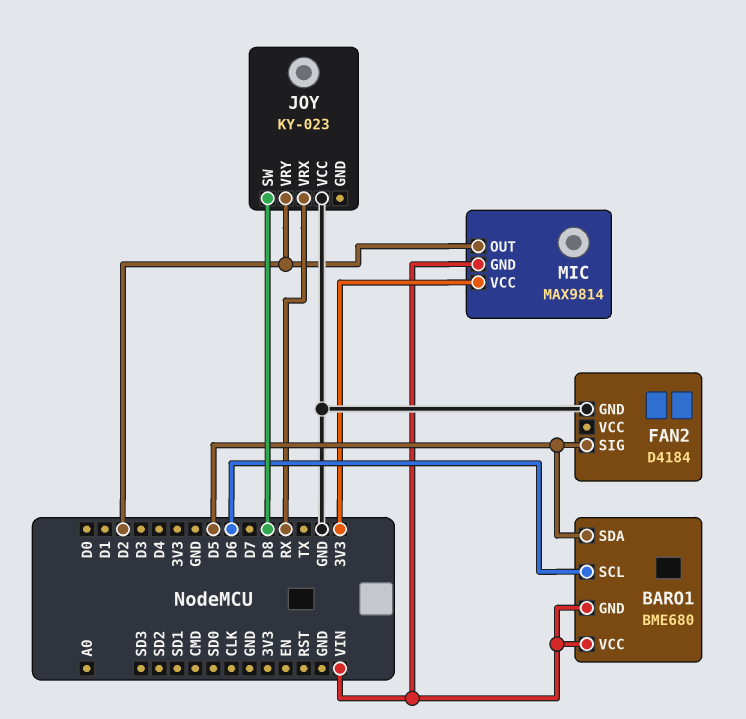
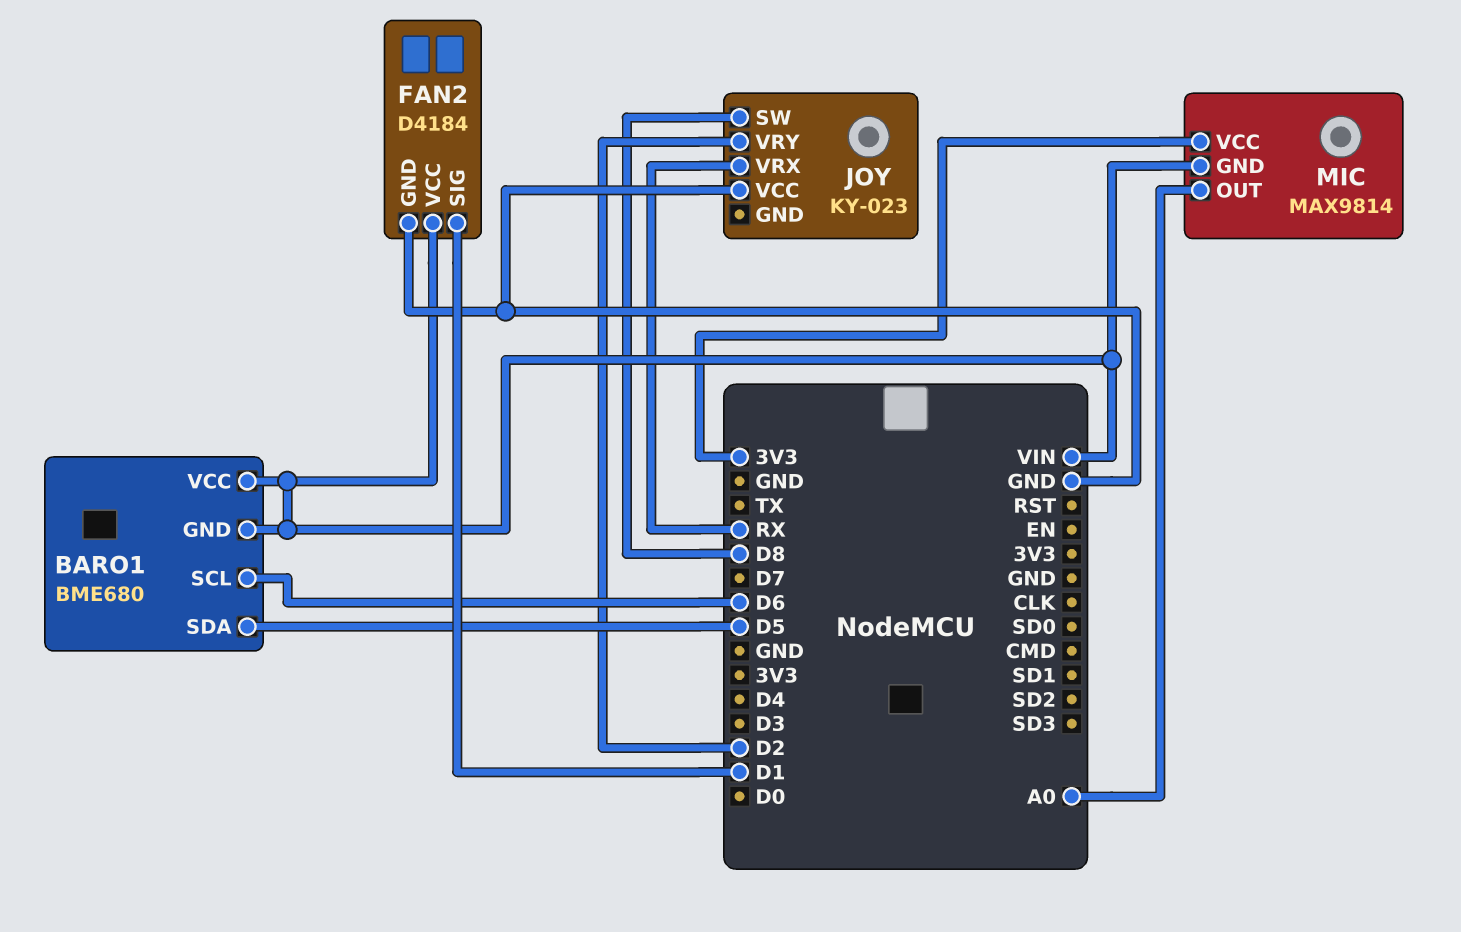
FAN2 pin SIG: D5 -> D1
FAN2 pin VCC: none -> VIN
MIC pin OUT: D2 -> A0

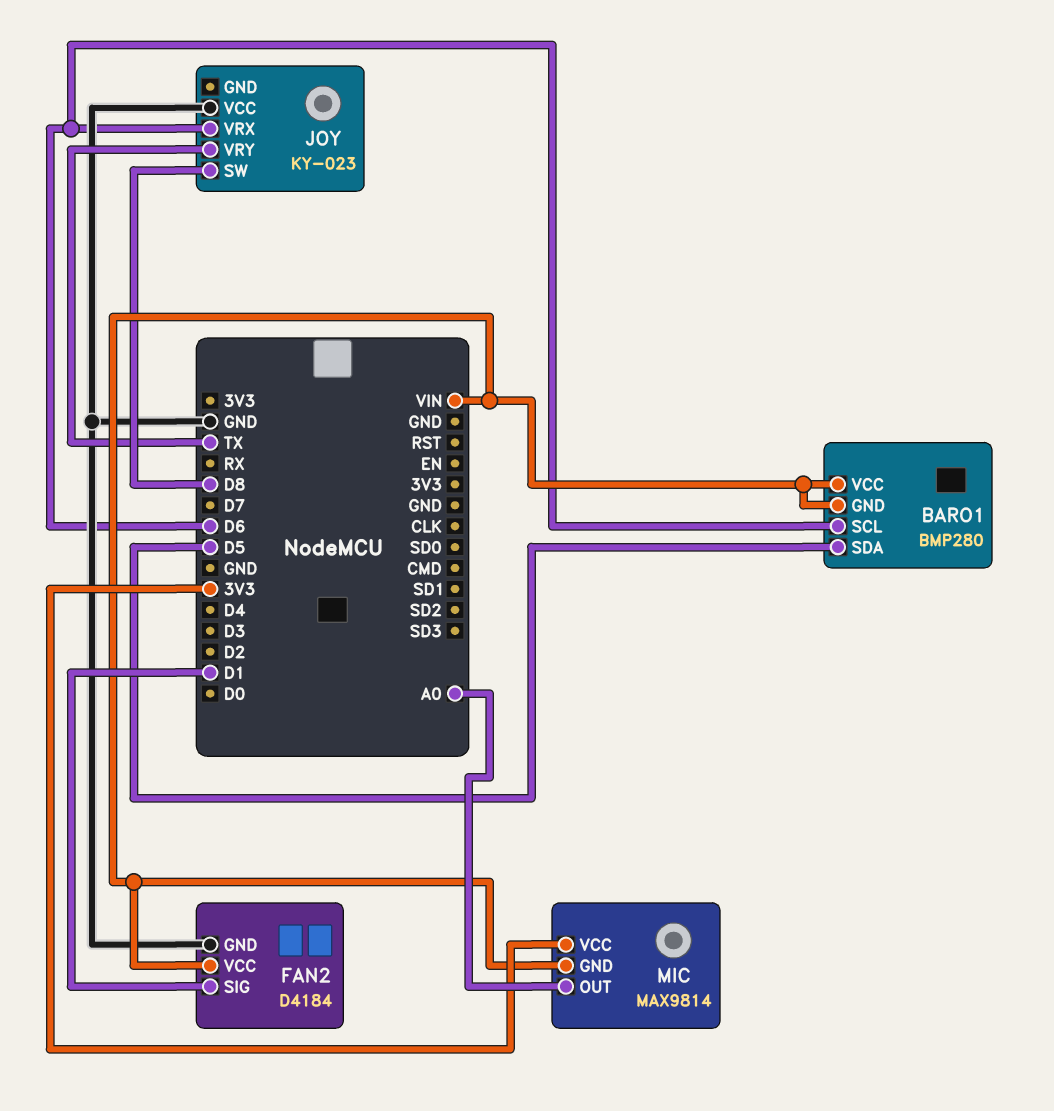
BARO1: BME680 -> BMP280
JOY pin VRX: RX -> D6
JOY pin VRY: D2 -> TX

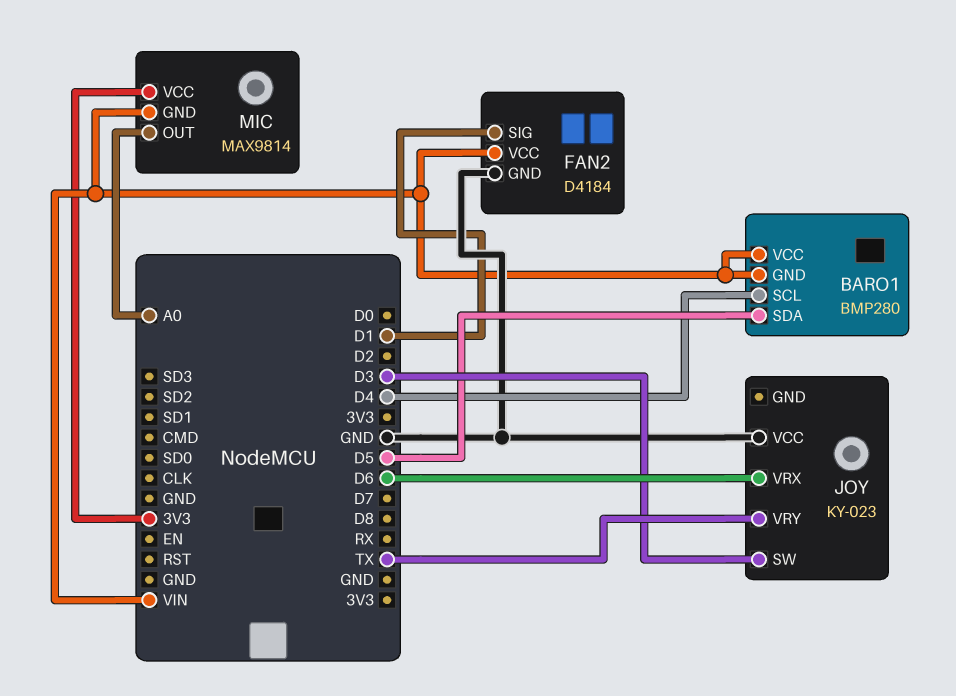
BARO1 pin SCL: D6 -> D4
JOY pin SW: D8 -> D3

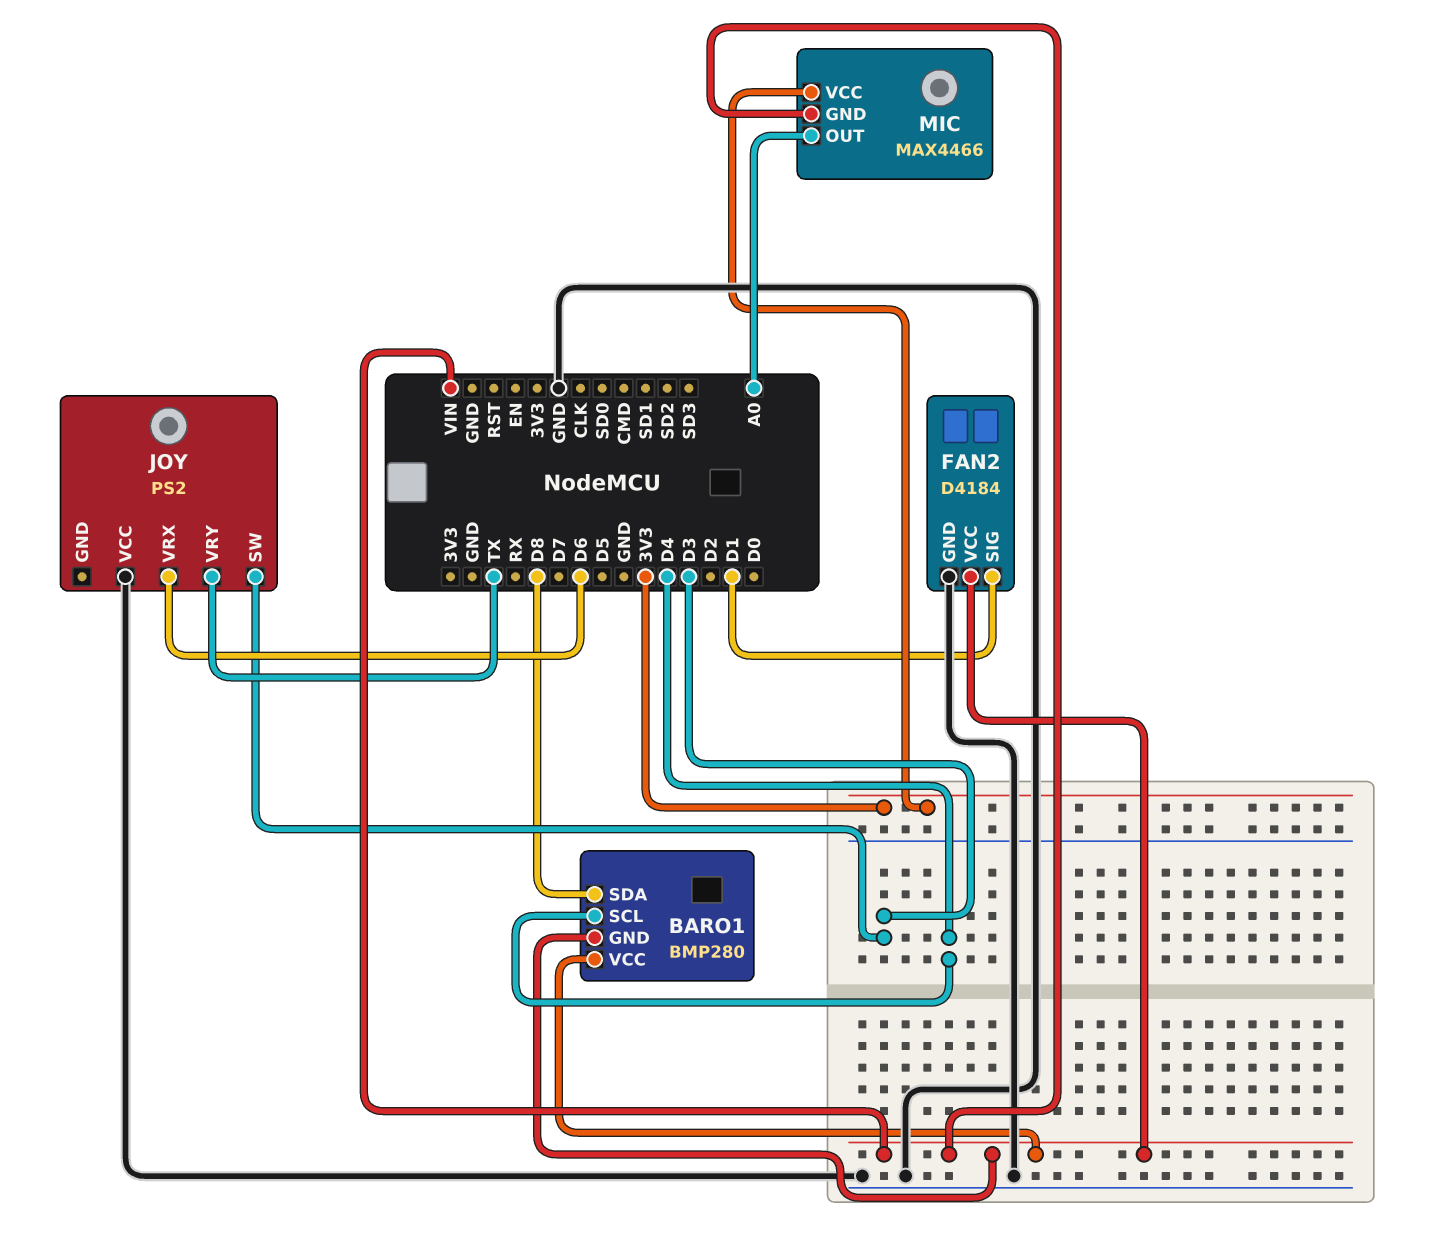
BARO1 pin SDA: D5 -> D8
JOY: KY-023 -> PS2
MIC: MAX9814 -> MAX4466

